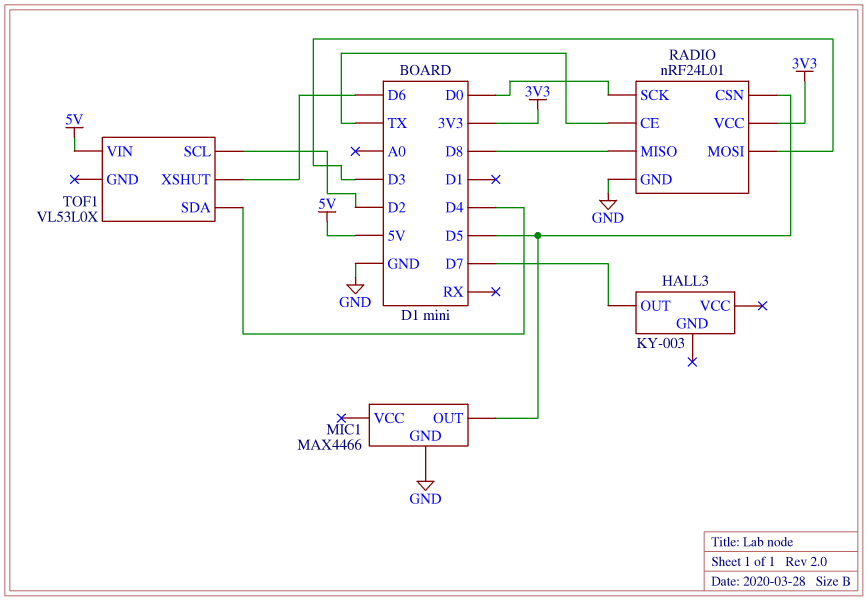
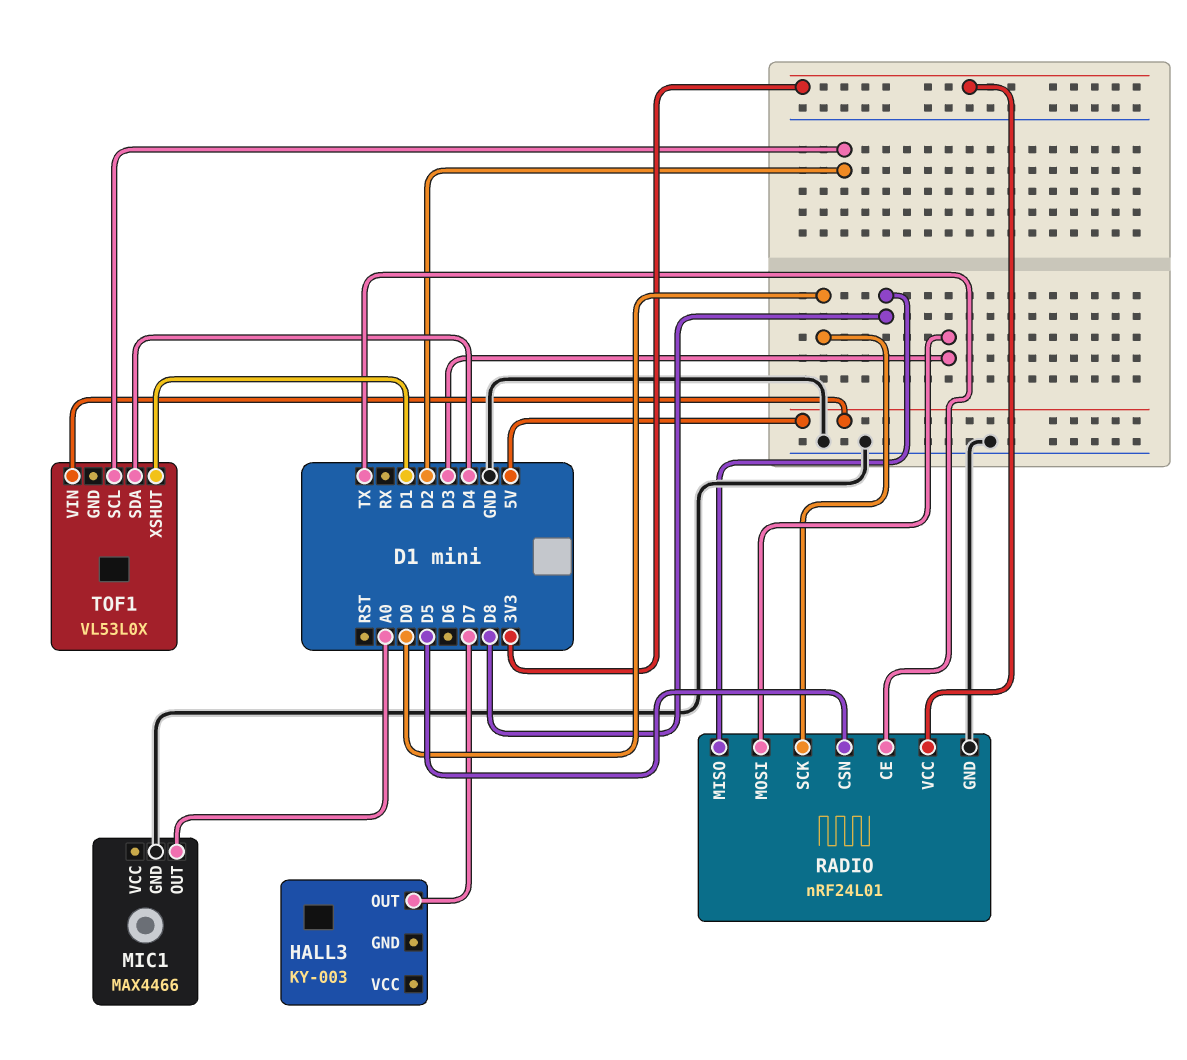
MIC1 pin OUT: D5 -> A0
TOF1 pin XSHUT: D6 -> D1

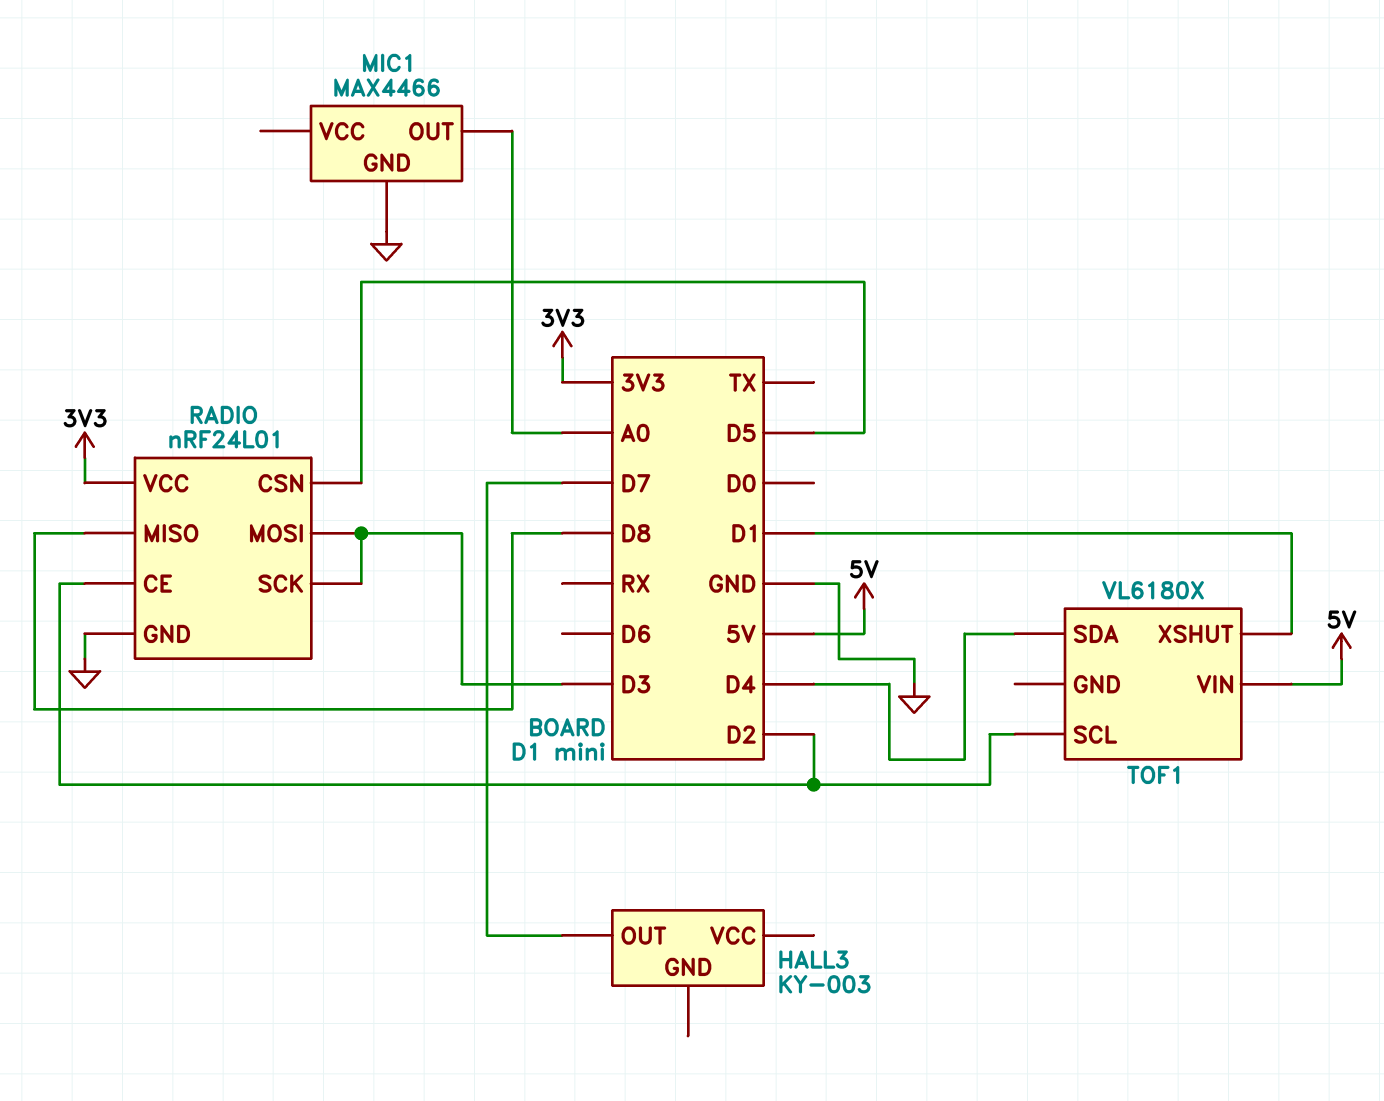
RADIO pin CE: TX -> D2
RADIO pin SCK: D0 -> D3
TOF1: VL53L0X -> VL6180X

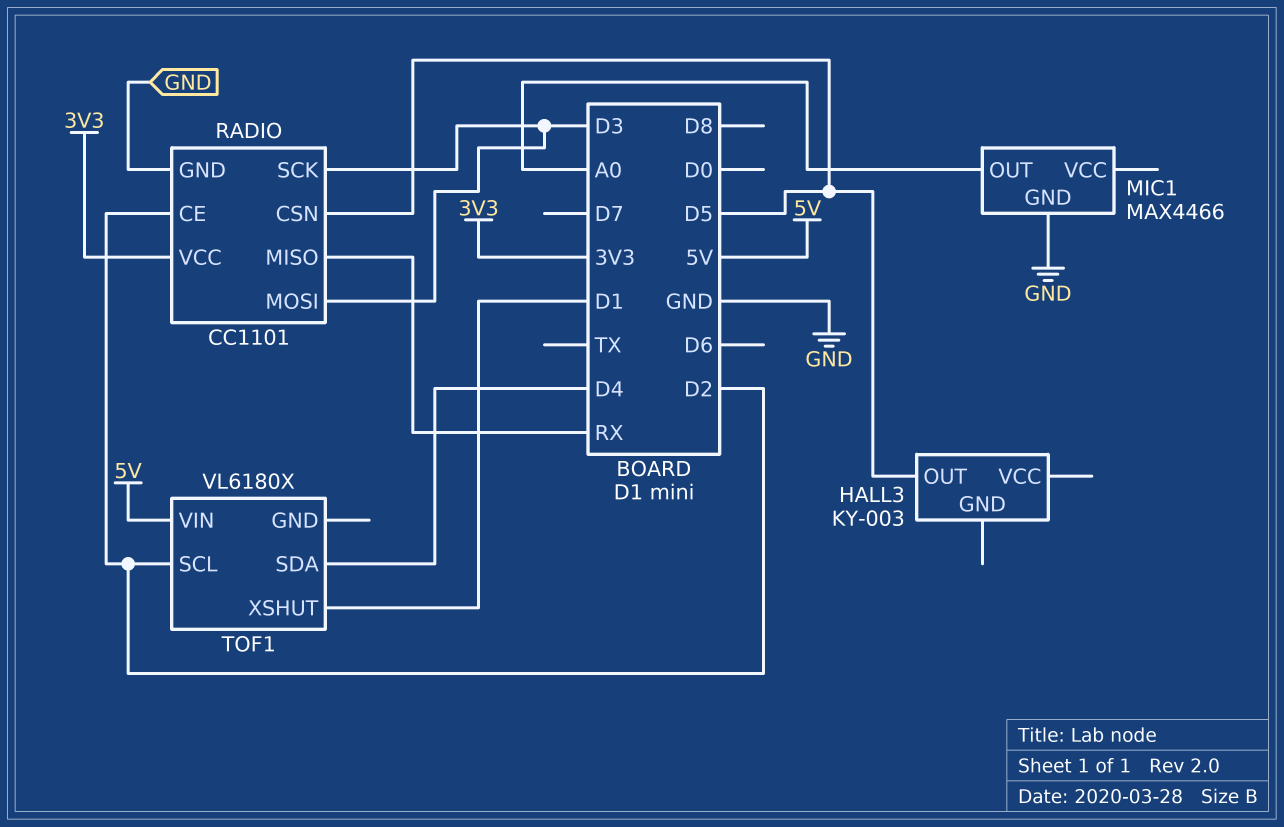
HALL3 pin OUT: D7 -> D5
RADIO: nRF24L01 -> CC1101
RADIO pin MISO: D8 -> RX

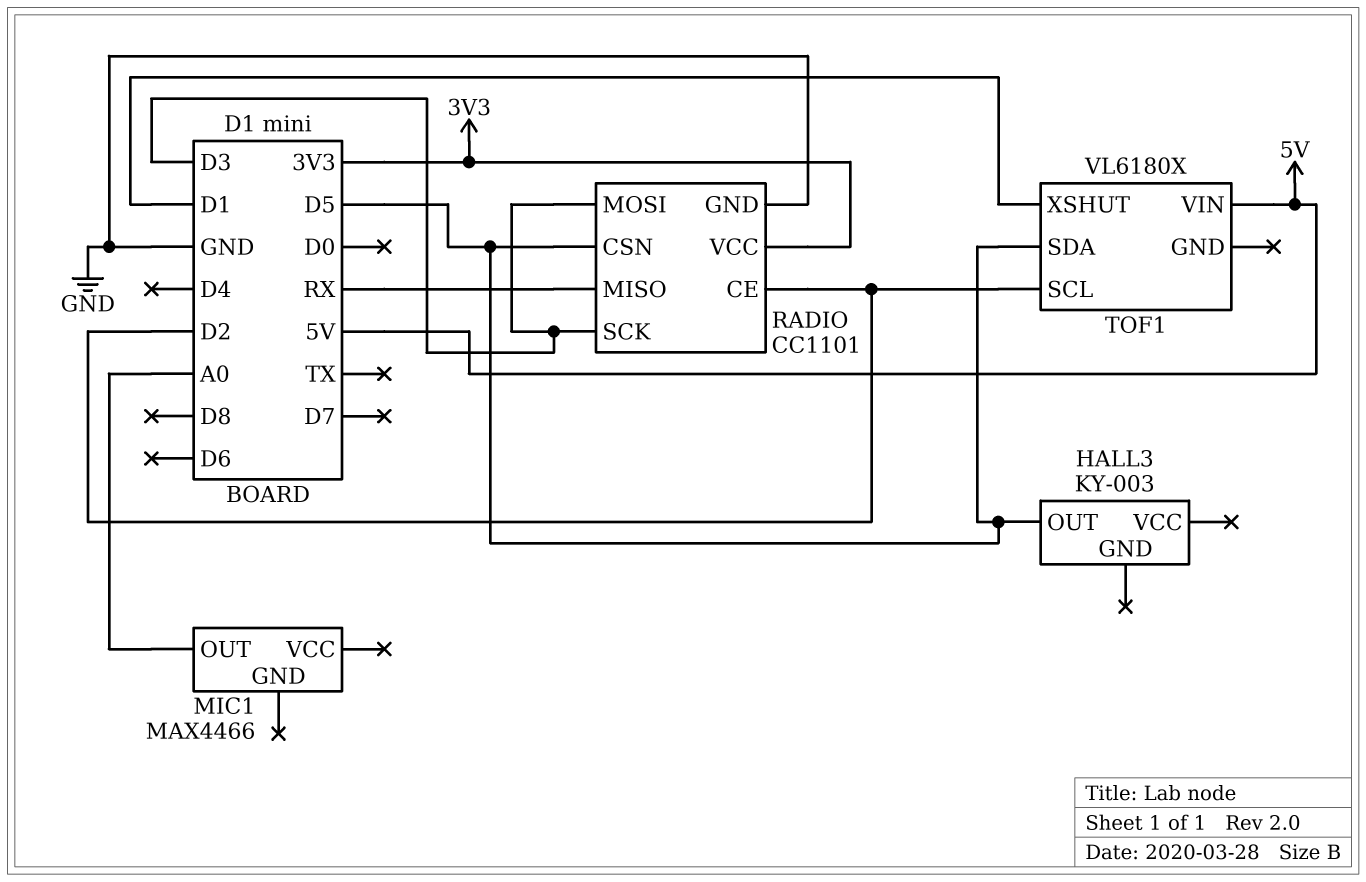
MIC1 pin GND: GND -> none
TOF1 pin SDA: D4 -> D5

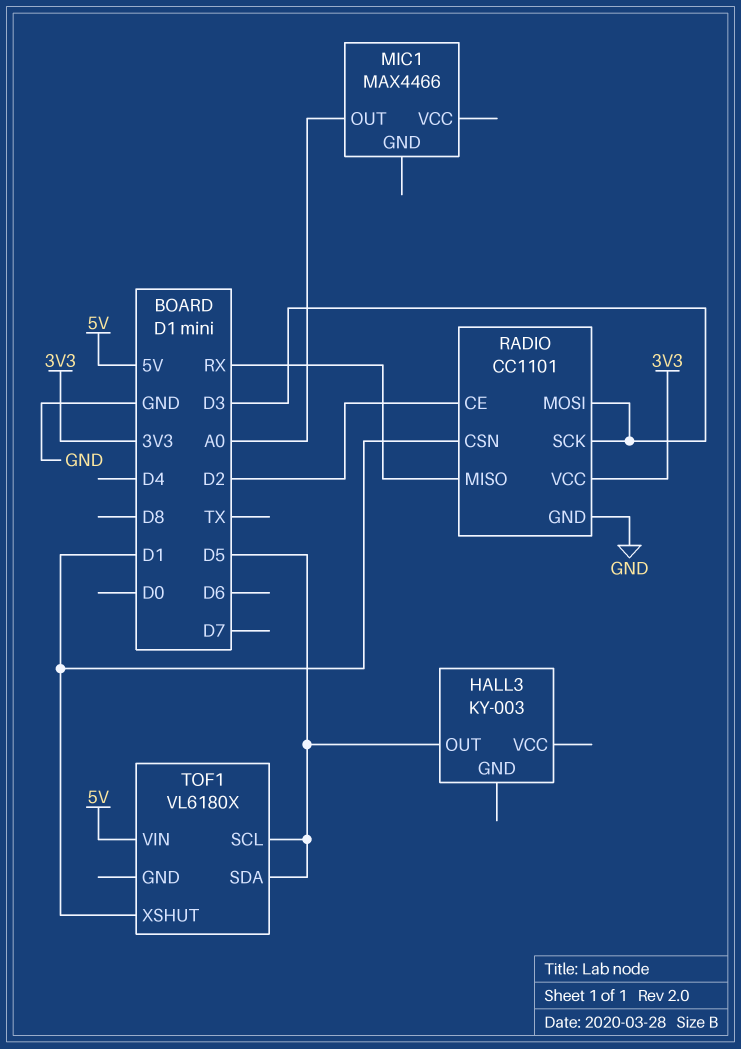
RADIO pin CSN: D5 -> D1
TOF1 pin SCL: D2 -> D5

